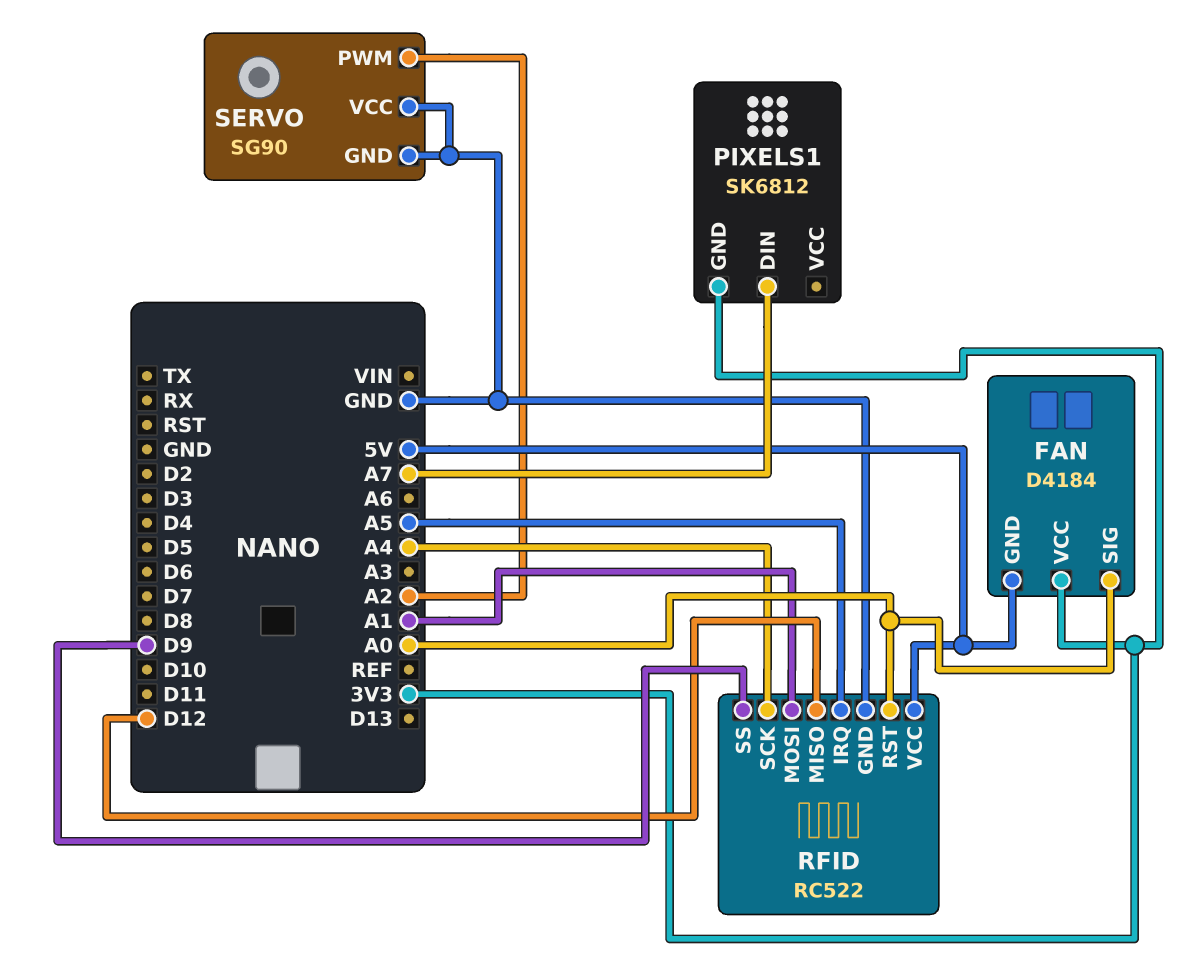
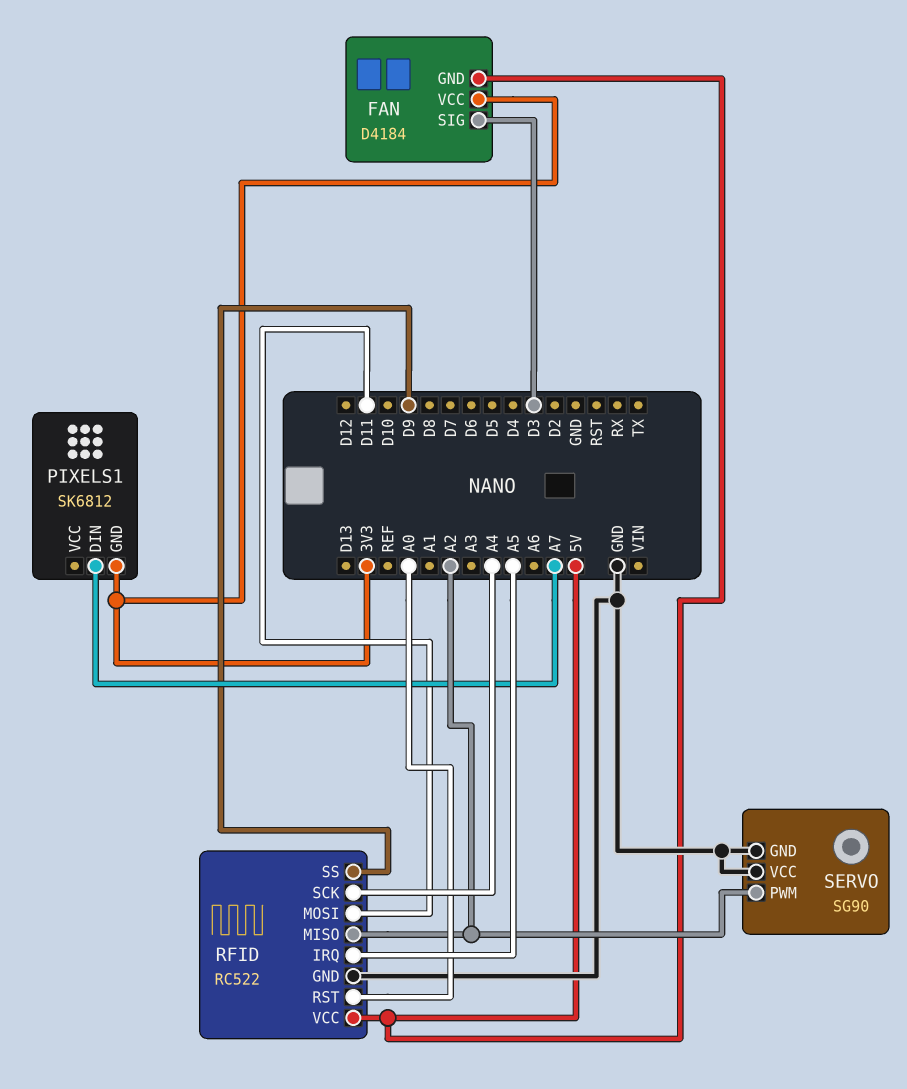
FAN pin SIG: A0 -> D3
RFID pin MISO: D12 -> A2
RFID pin MOSI: A1 -> D11

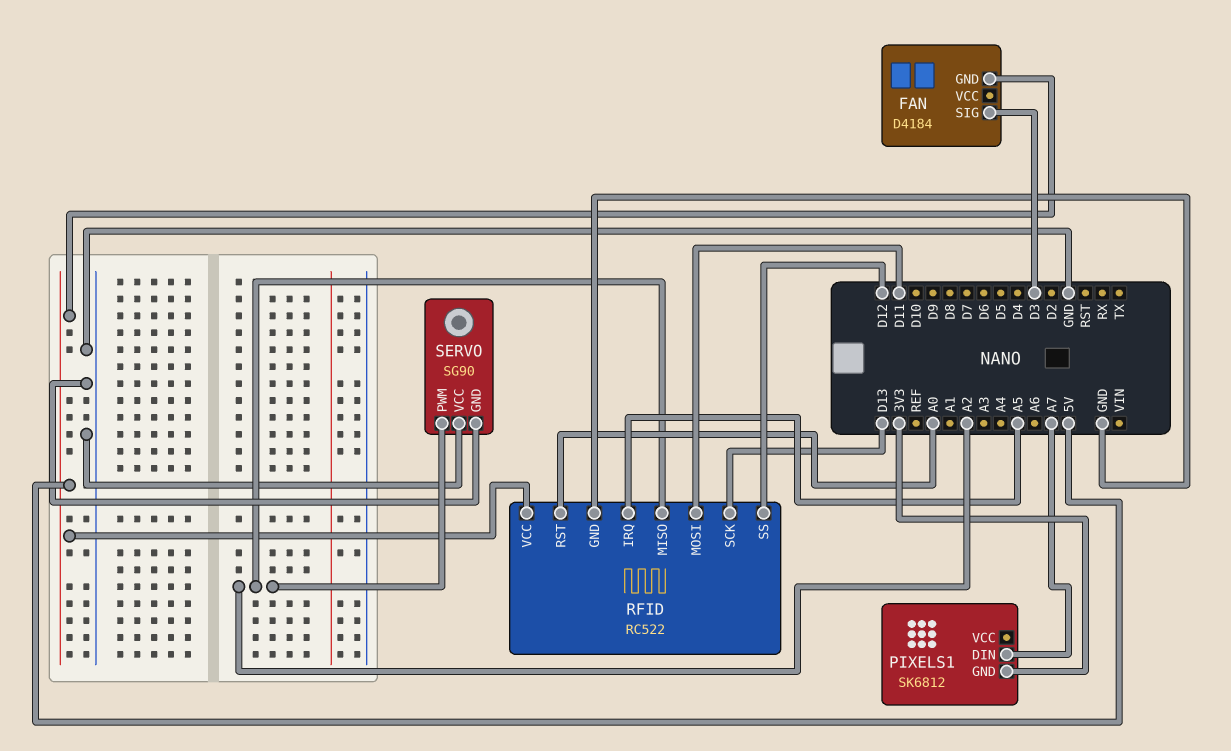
FAN pin VCC: 3V3 -> none
RFID pin SCK: A4 -> D13
RFID pin SS: D9 -> D12

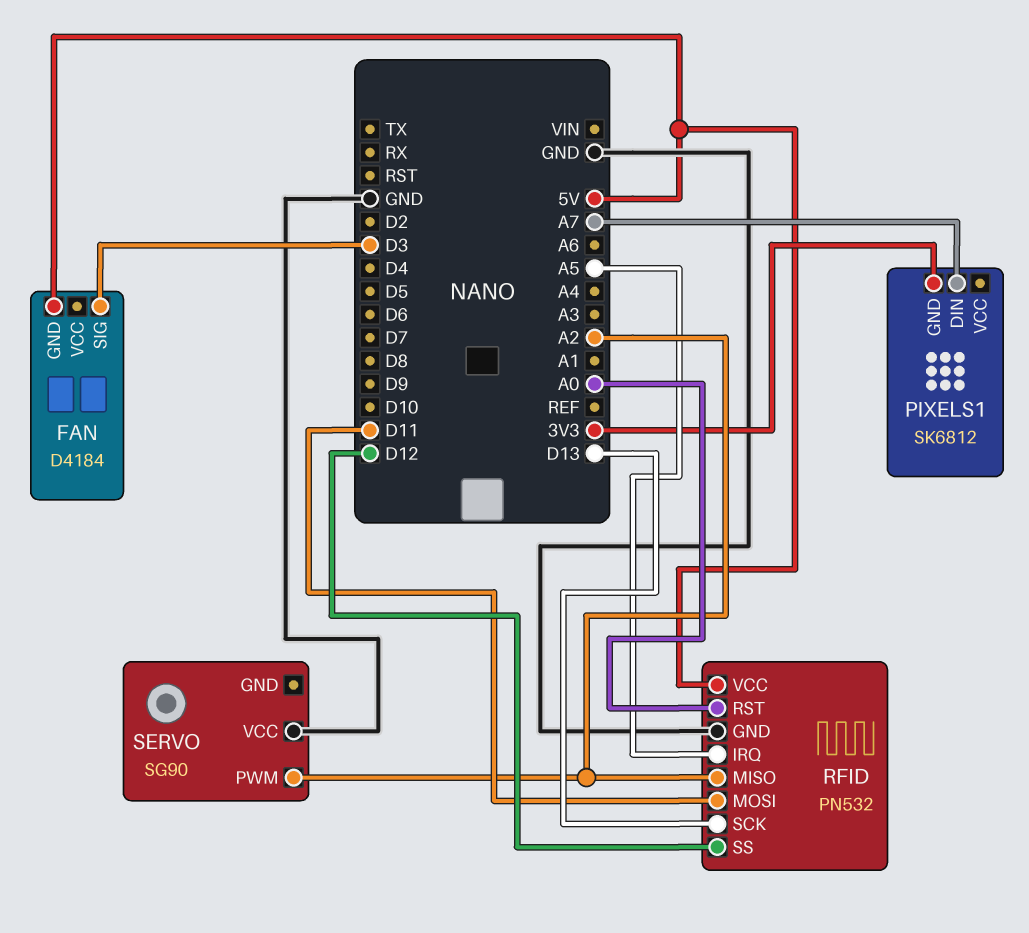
RFID: RC522 -> PN532
SERVO pin GND: GND -> none

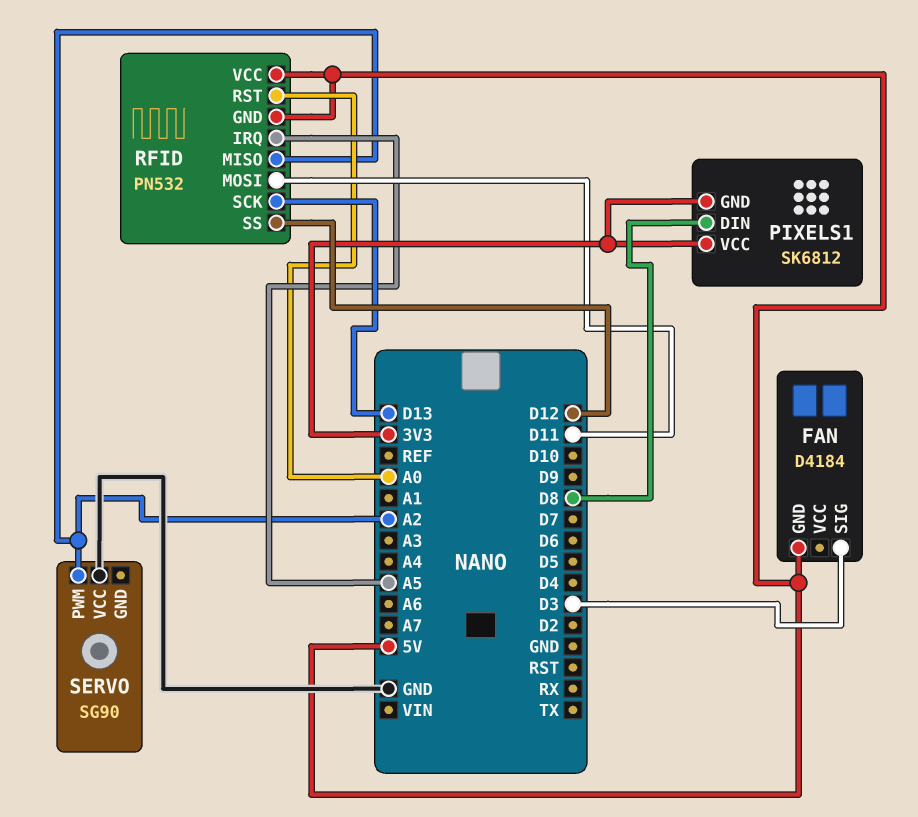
PIXELS1 pin DIN: A7 -> D8
PIXELS1 pin VCC: none -> 3V3
RFID pin GND: GND -> 5V

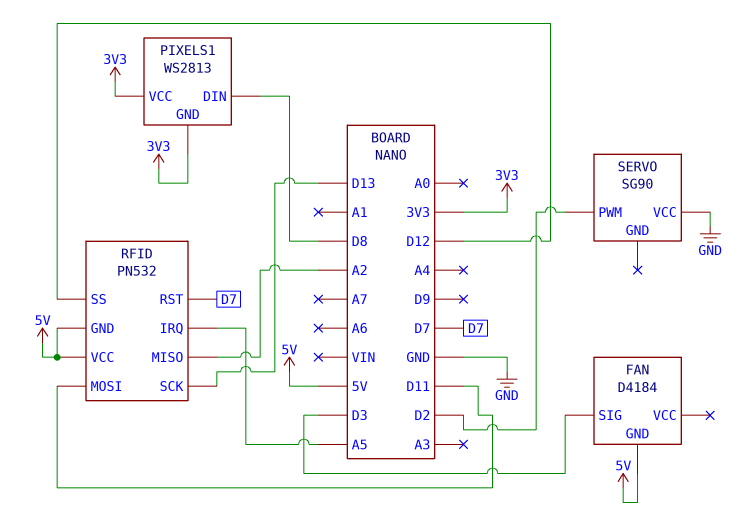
PIXELS1: SK6812 -> WS2813
RFID pin RST: A0 -> D7
SERVO pin PWM: A2 -> D2

